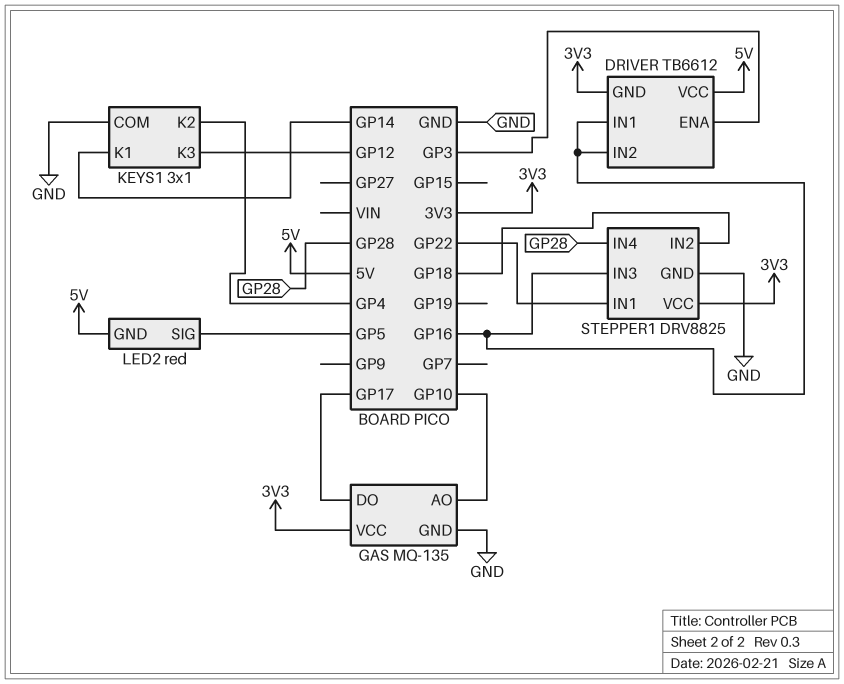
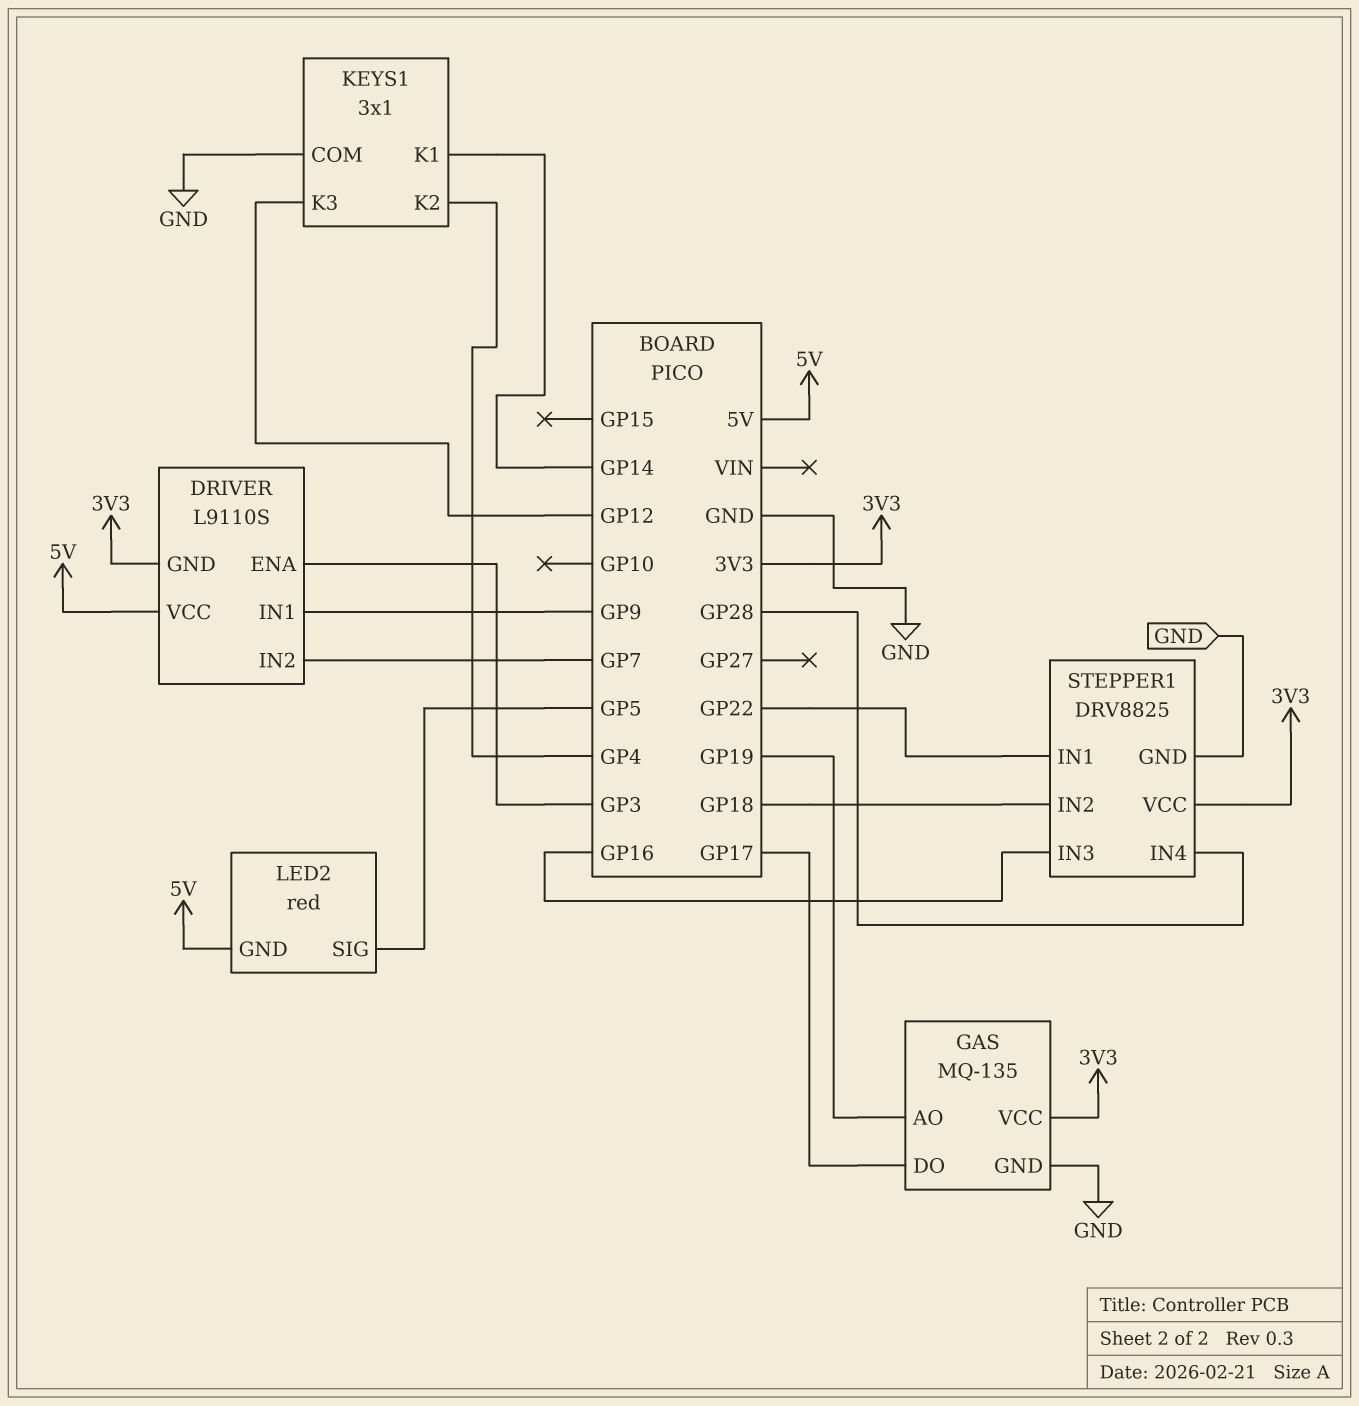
DRIVER: TB6612 -> L9110S
DRIVER pin IN1: GP16 -> GP9
DRIVER pin IN2: GP16 -> GP7
GAS pin AO: GP10 -> GP19

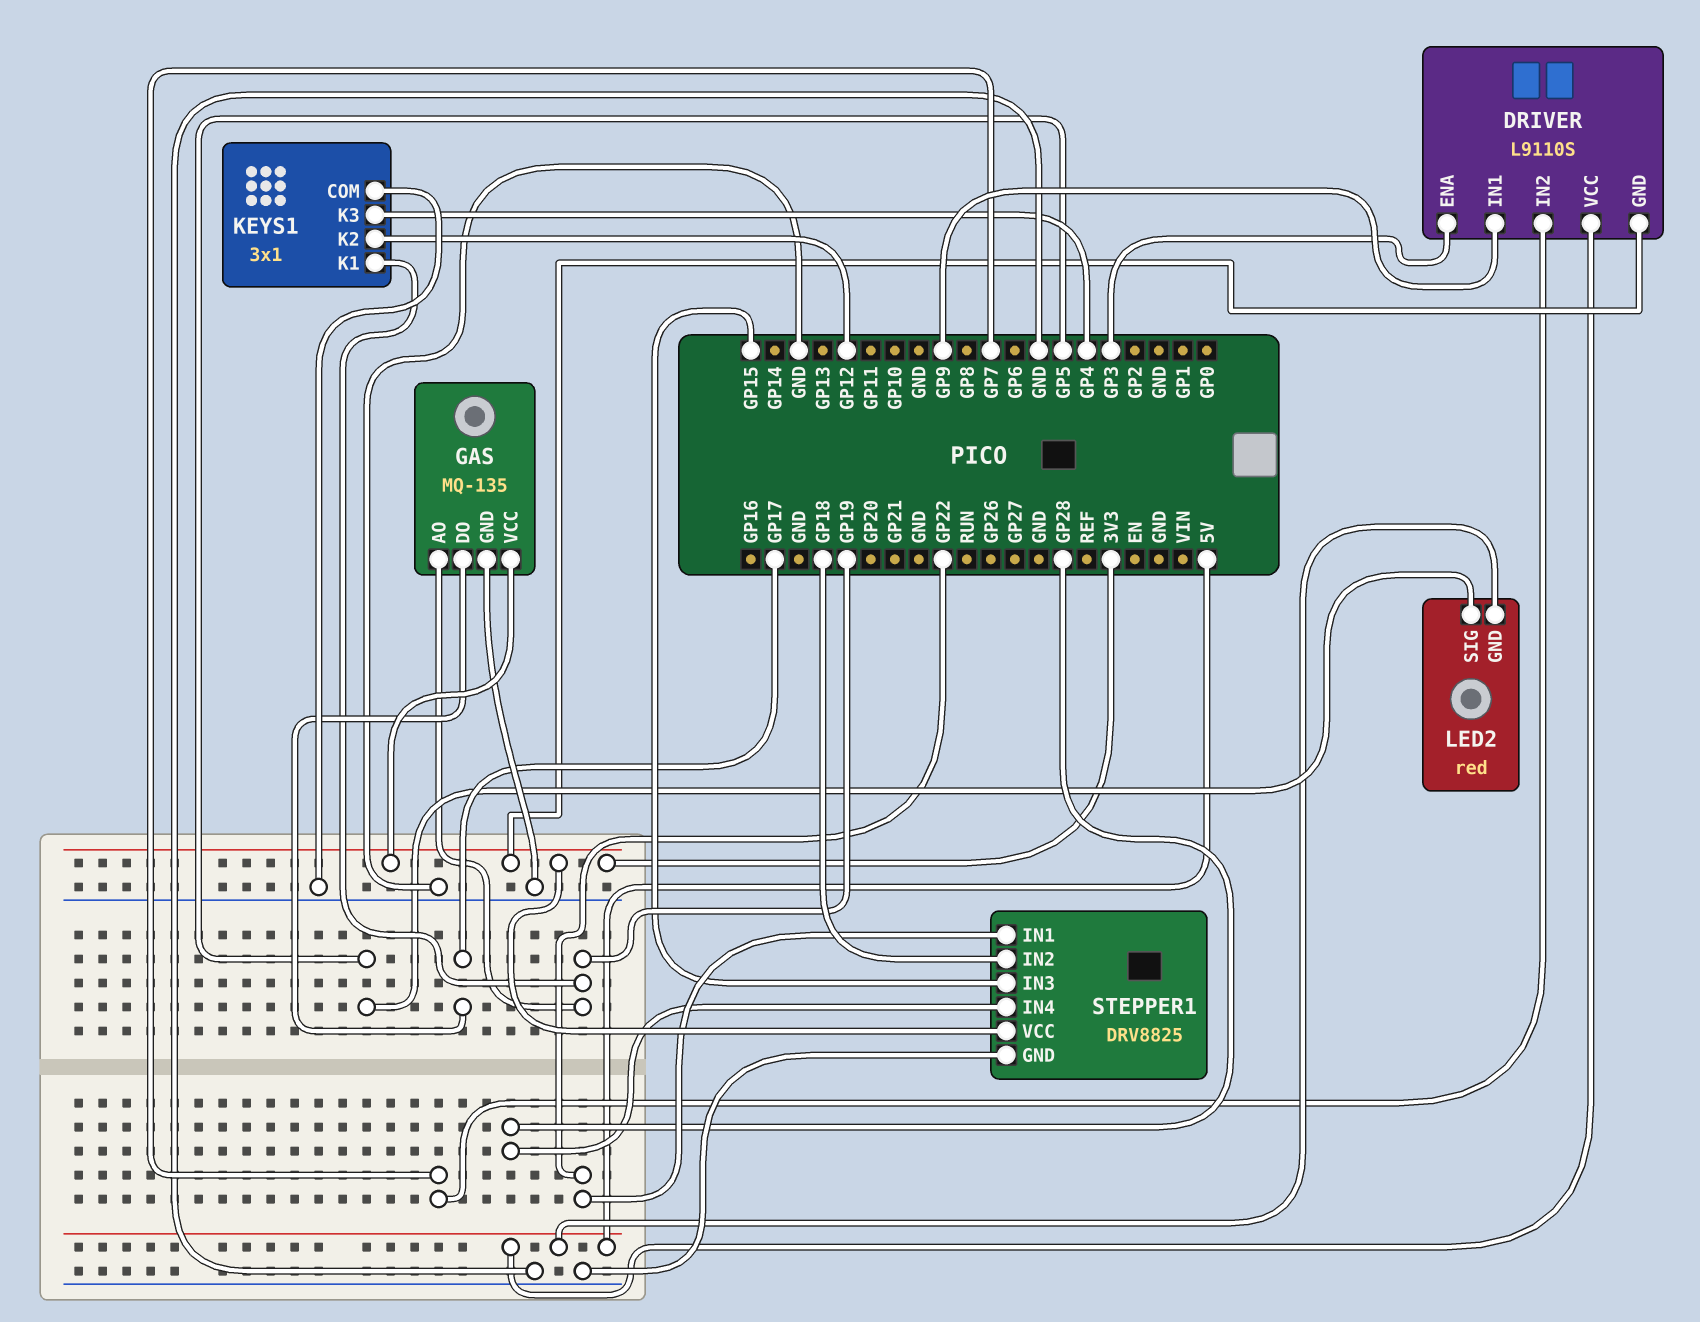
KEYS1 pin K1: GP14 -> GP19
KEYS1 pin K2: GP4 -> GP12
KEYS1 pin K3: GP12 -> GP4
STEPPER1 pin IN3: GP16 -> GP15

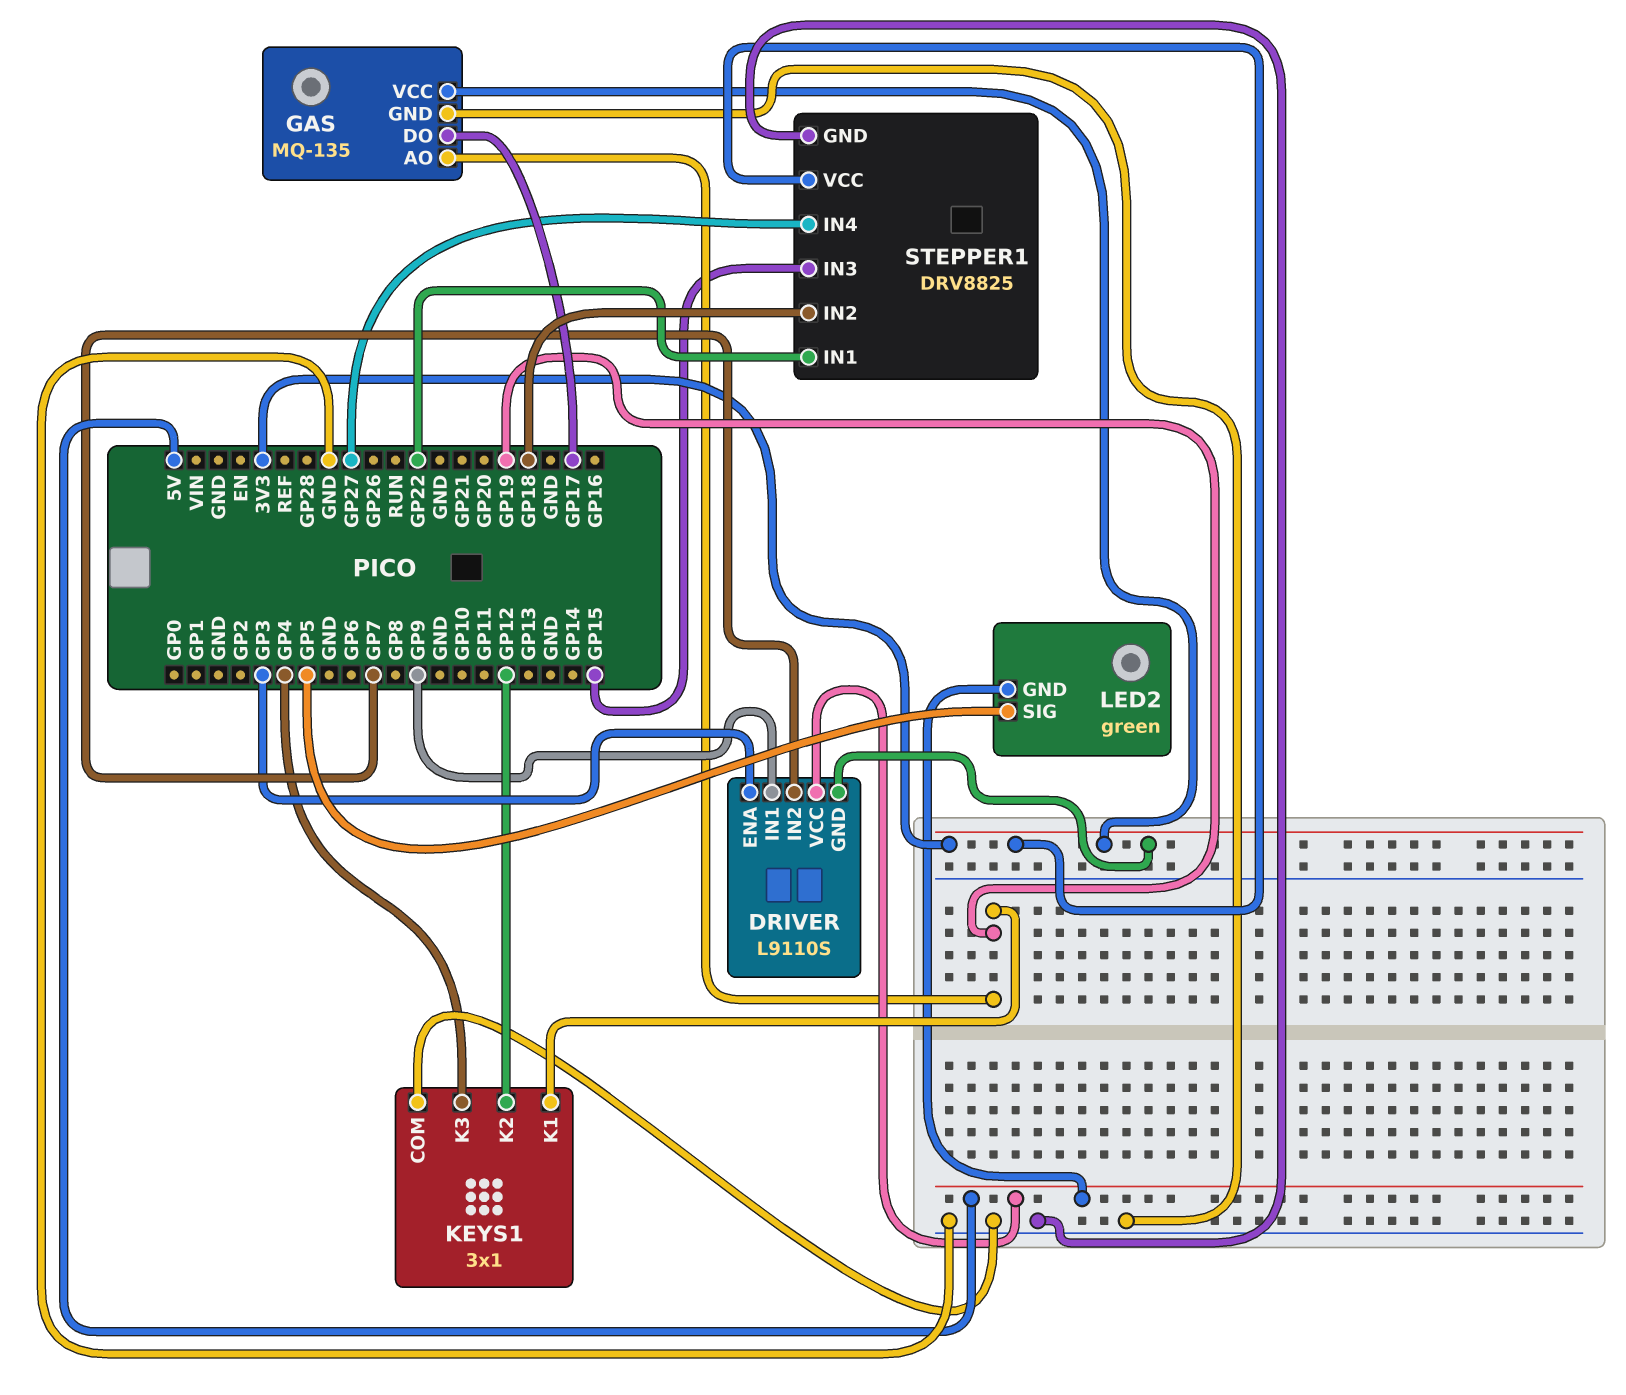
LED2: red -> green
STEPPER1 pin IN4: GP28 -> GP27

